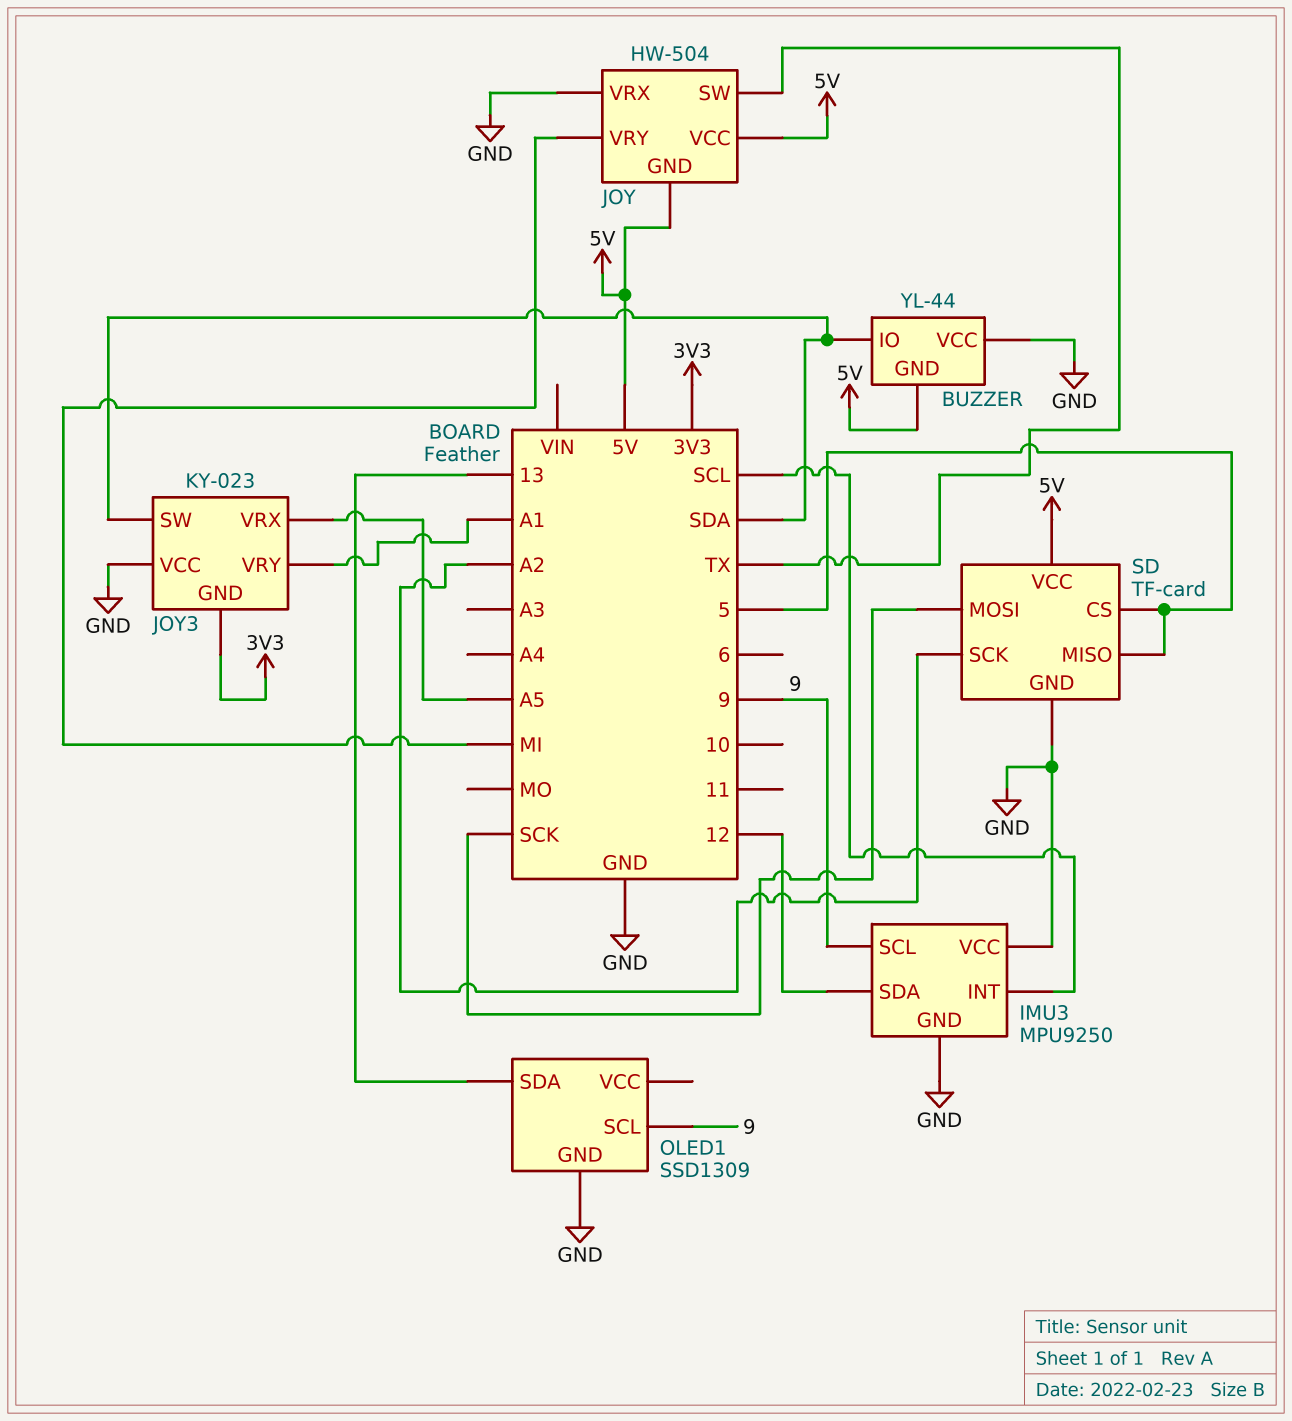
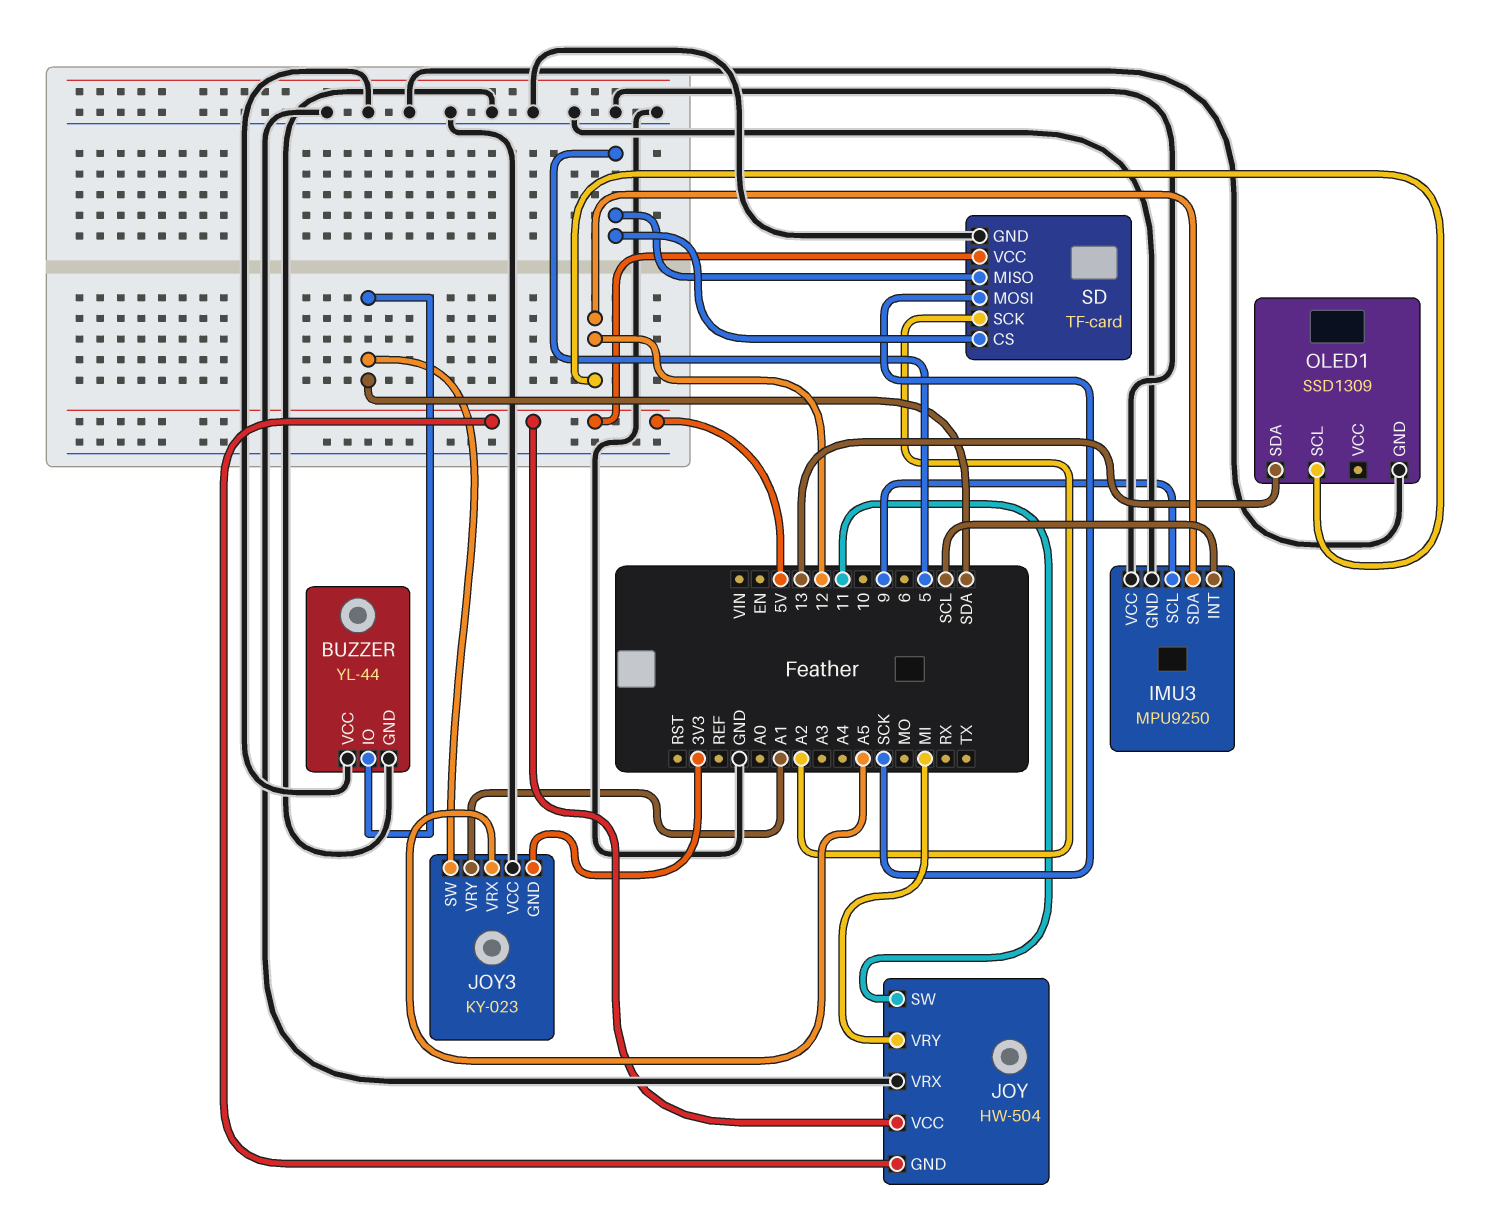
BUZZER pin GND: 5V -> GND
JOY pin SW: TX -> 11
OLED1 pin SCL: 9 -> 12

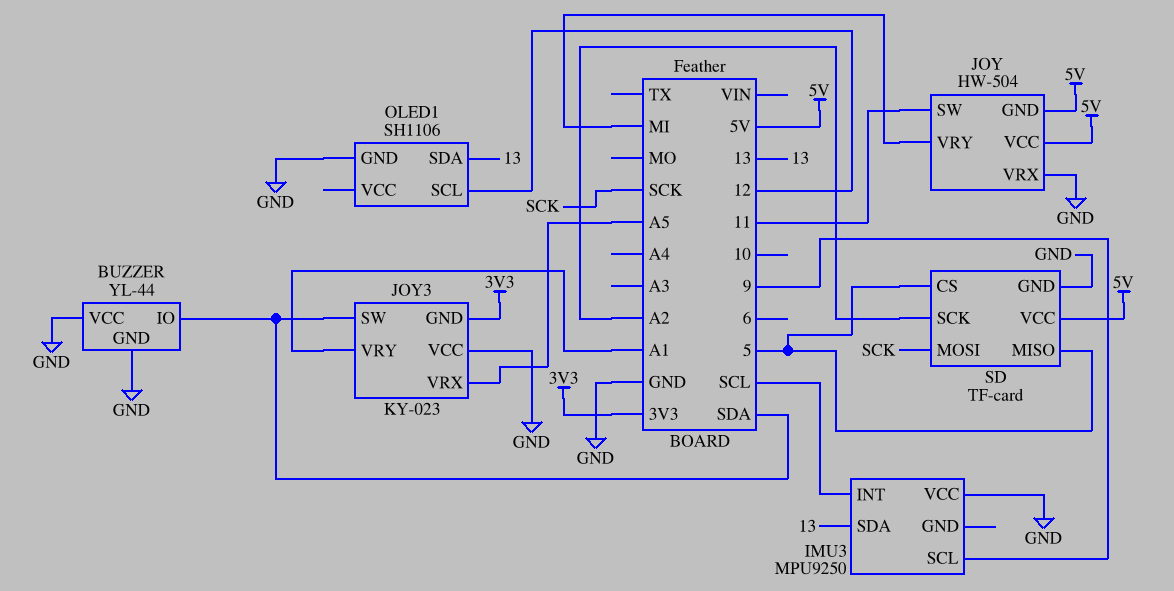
IMU3 pin GND: GND -> none
IMU3 pin SDA: 12 -> 13
OLED1: SSD1309 -> SH1106

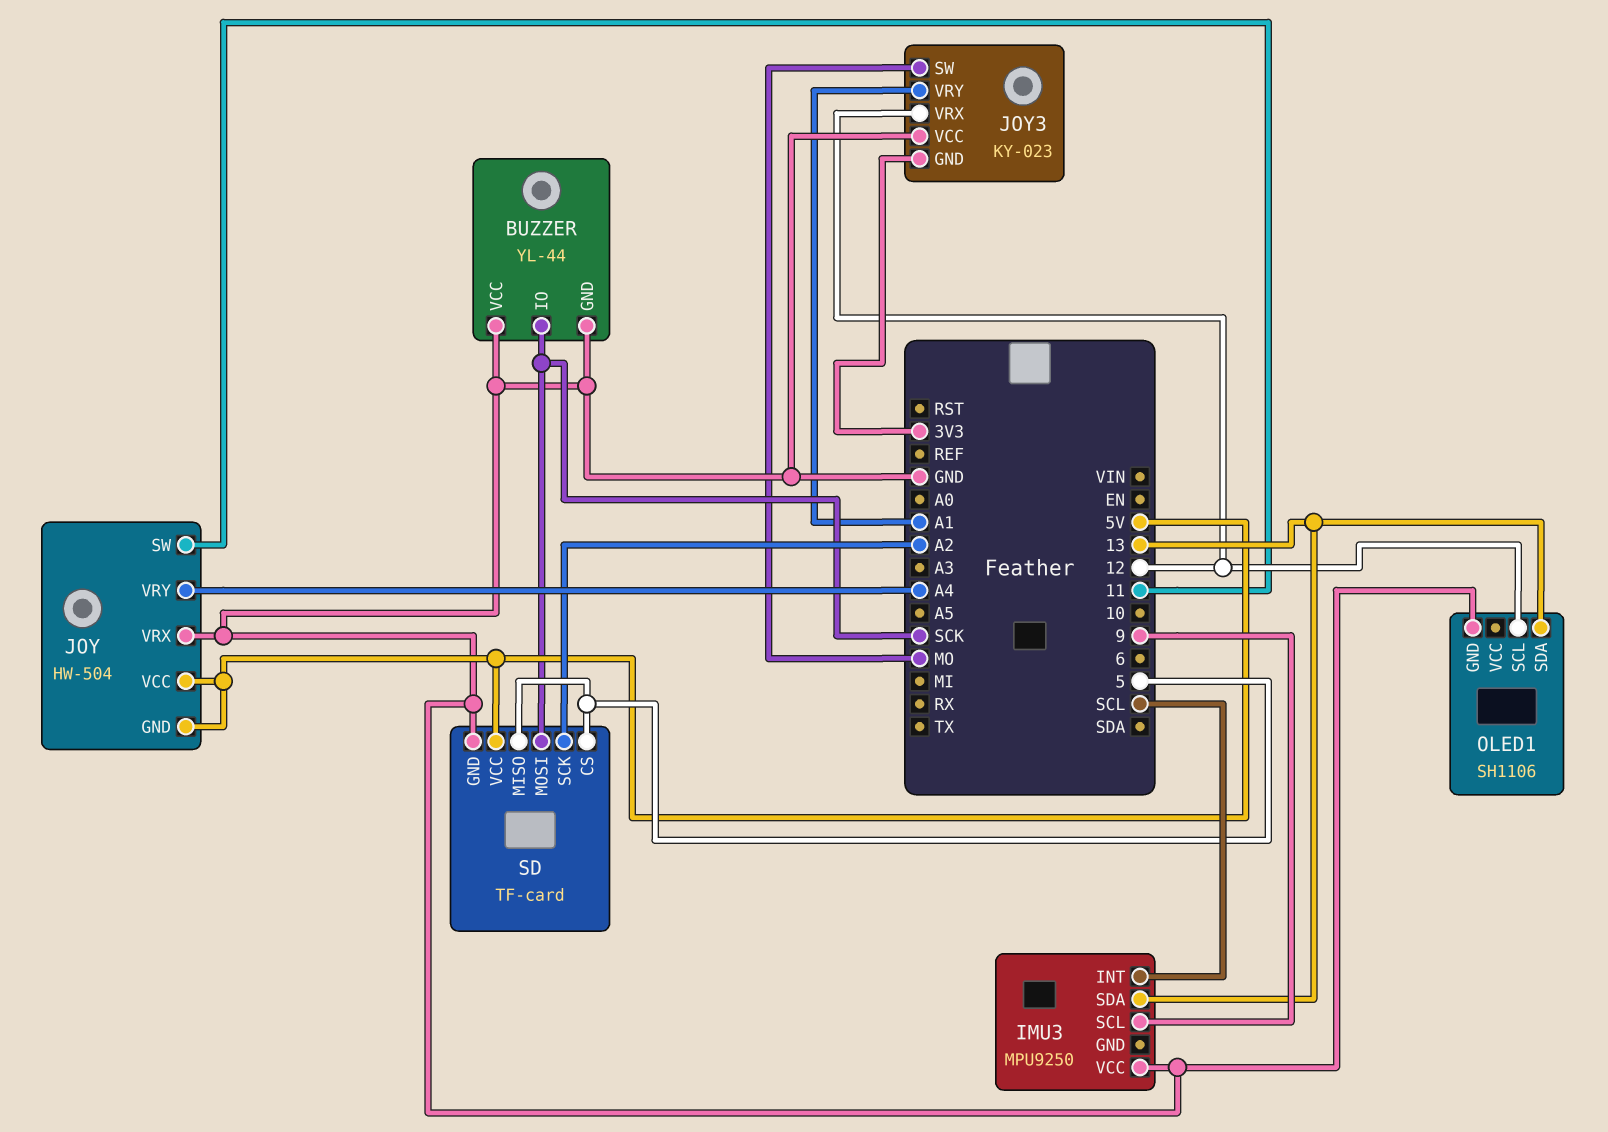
BUZZER pin IO: SDA -> SCK
JOY pin VRY: MI -> A4
JOY3 pin SW: SDA -> MO
JOY3 pin VRX: A5 -> 12

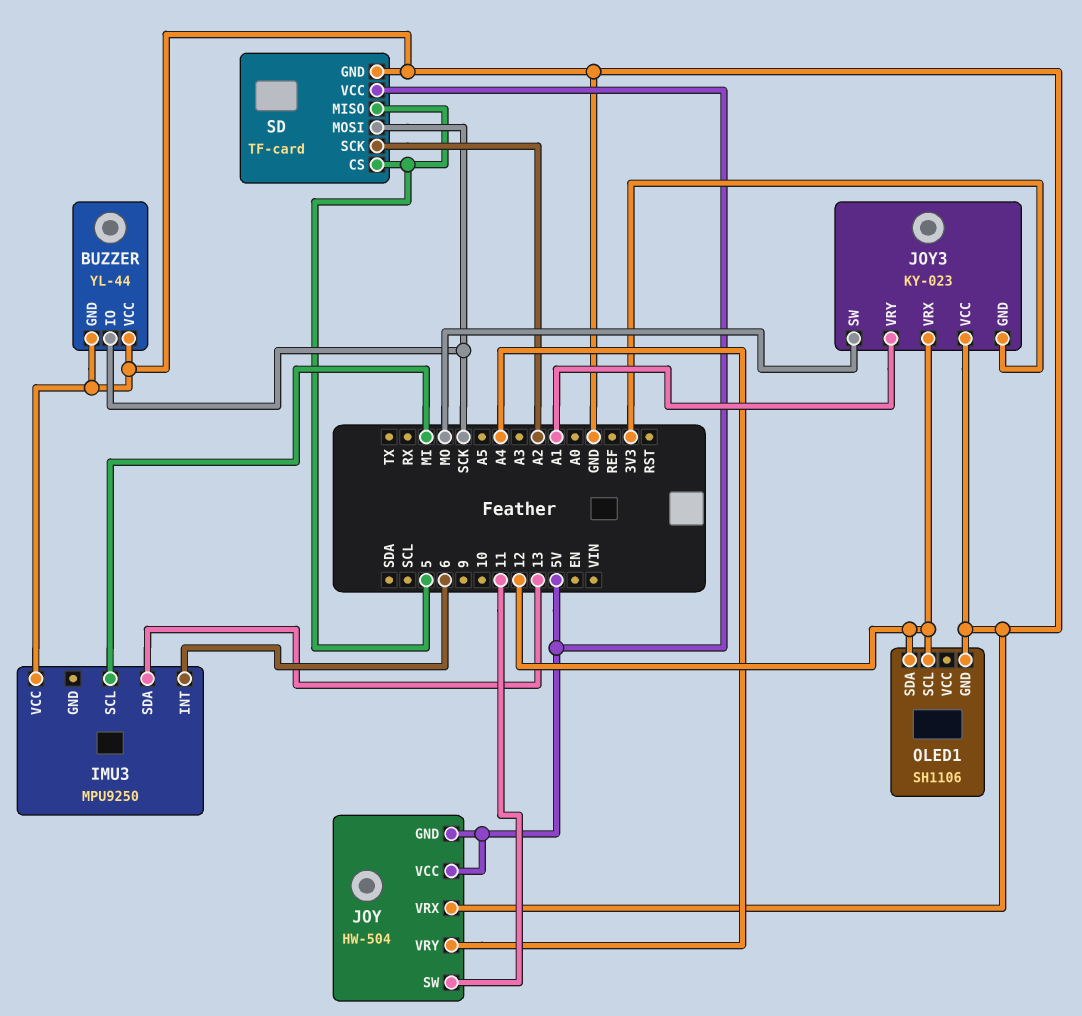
IMU3 pin INT: SCL -> 6
IMU3 pin SCL: 9 -> MI
OLED1 pin SDA: 13 -> 12

